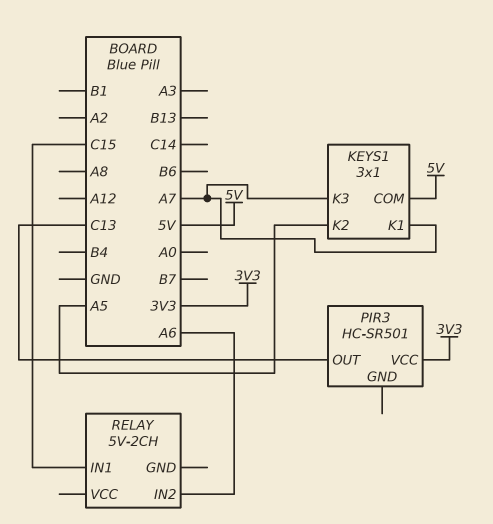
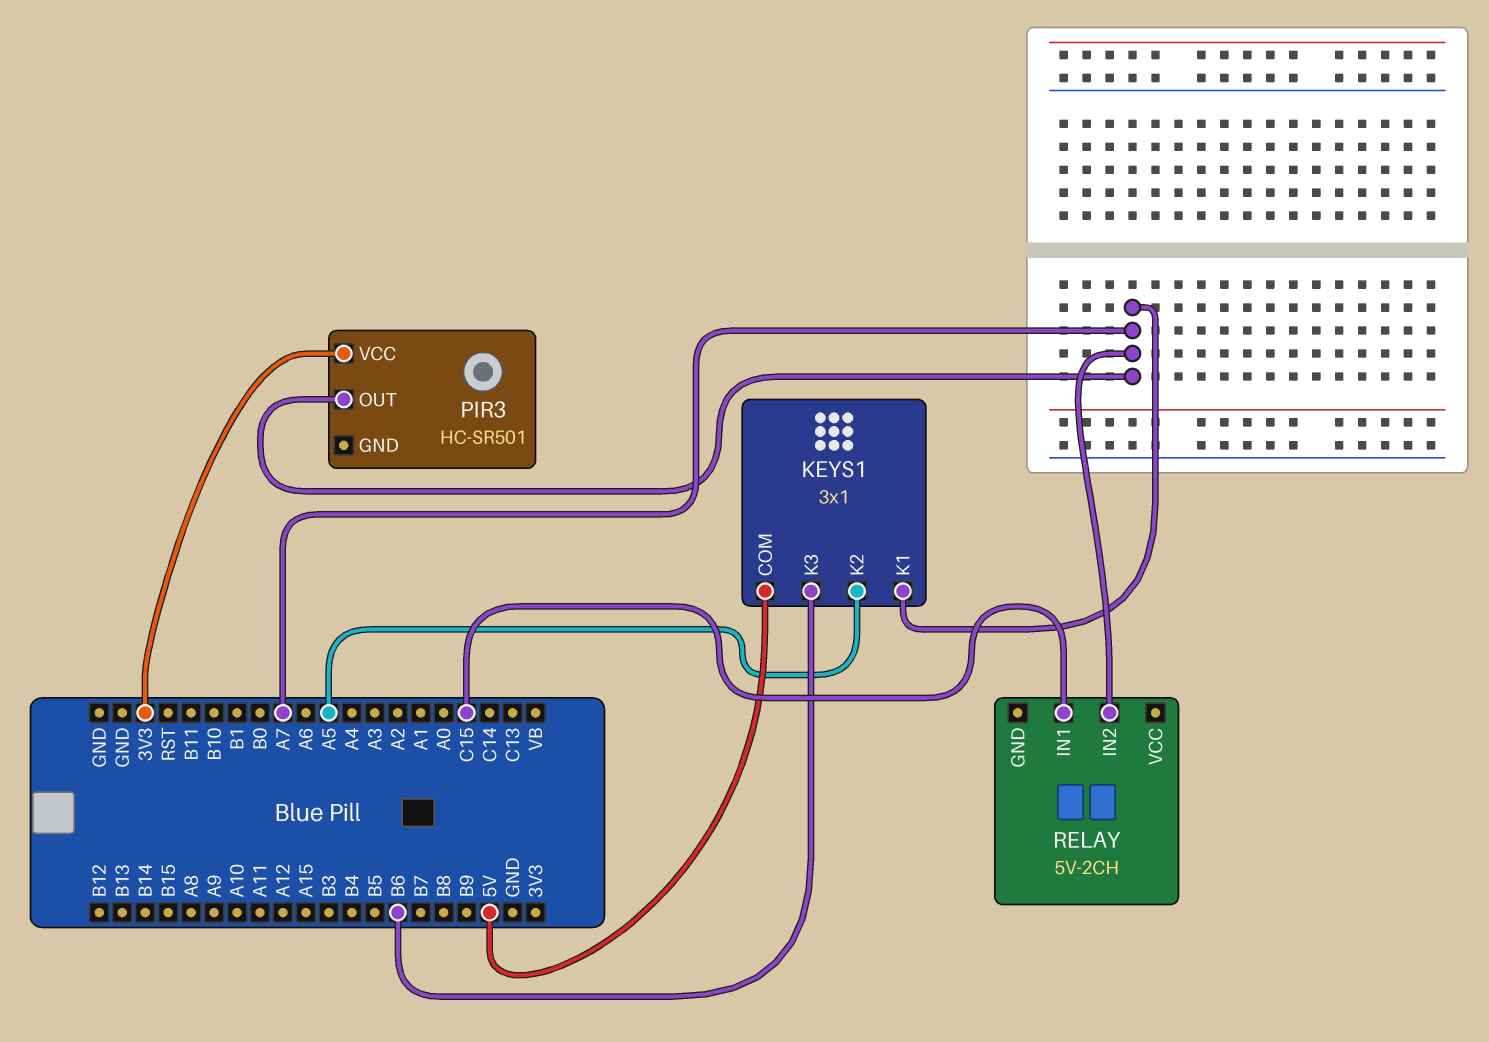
KEYS1 pin K3: A7 -> B6
PIR3 pin OUT: C13 -> A7
RELAY pin IN2: A6 -> A7

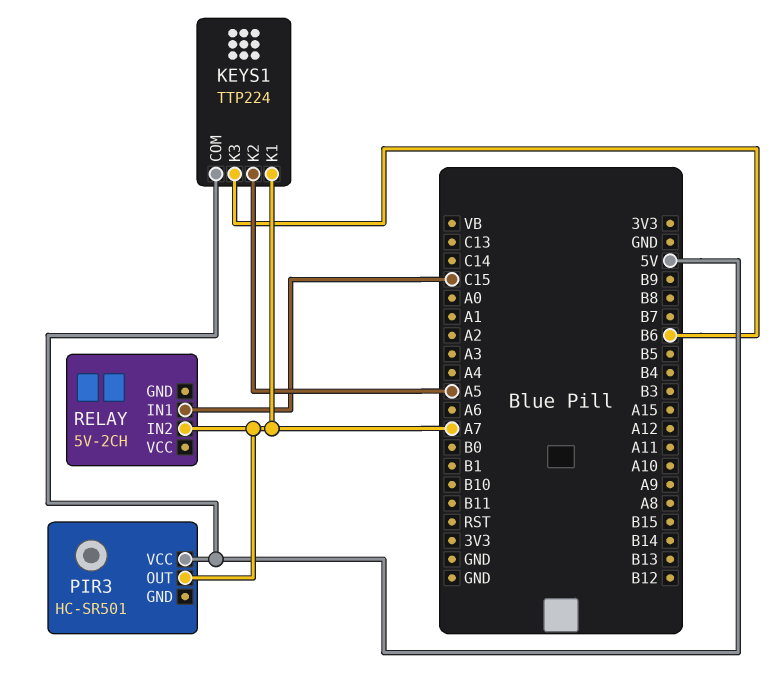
KEYS1: 3x1 -> TTP224
PIR3 pin VCC: 3V3 -> 5V

